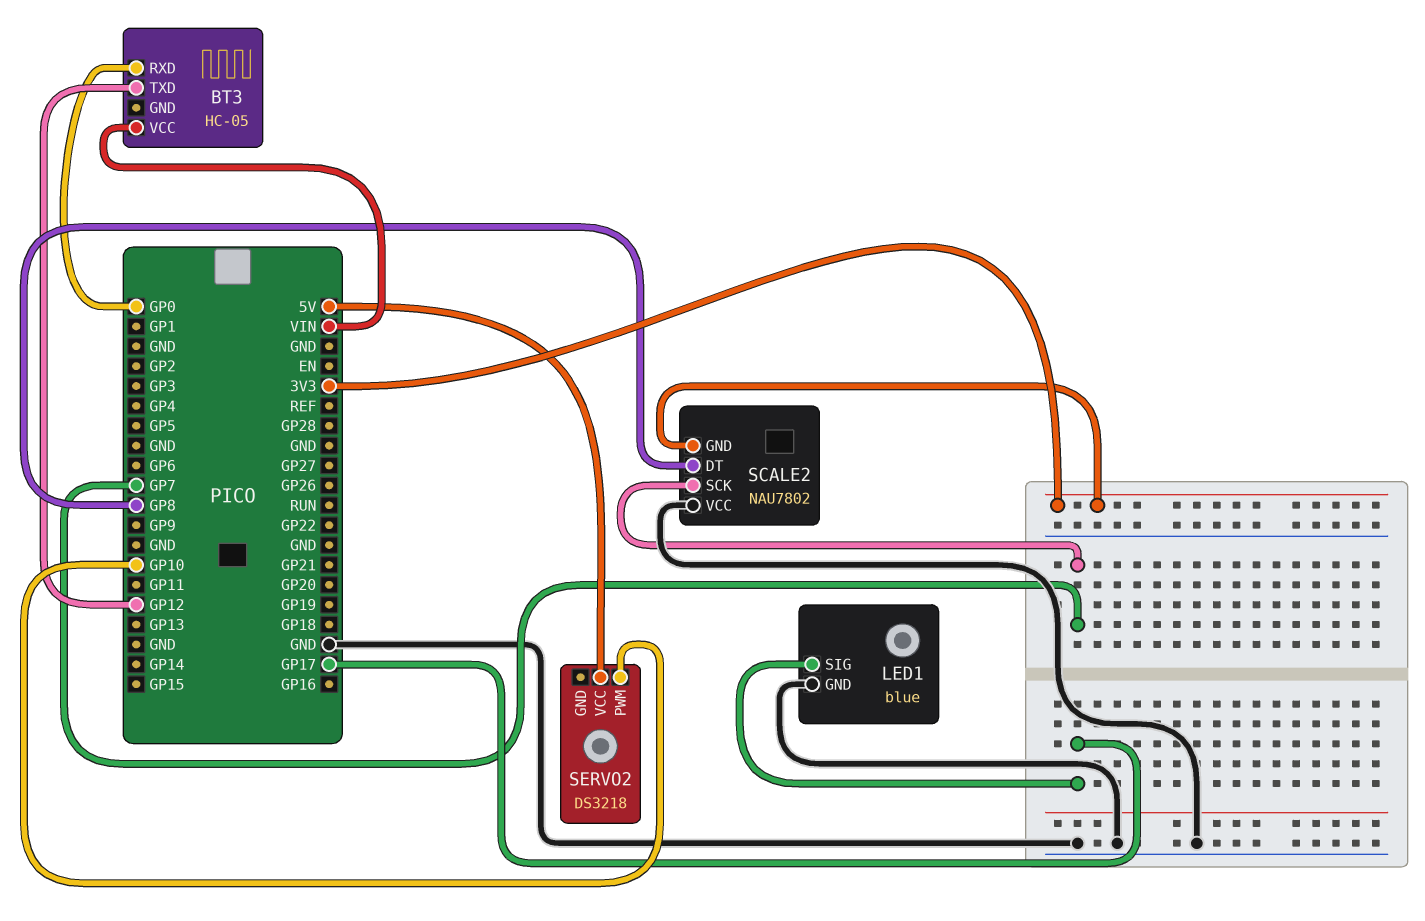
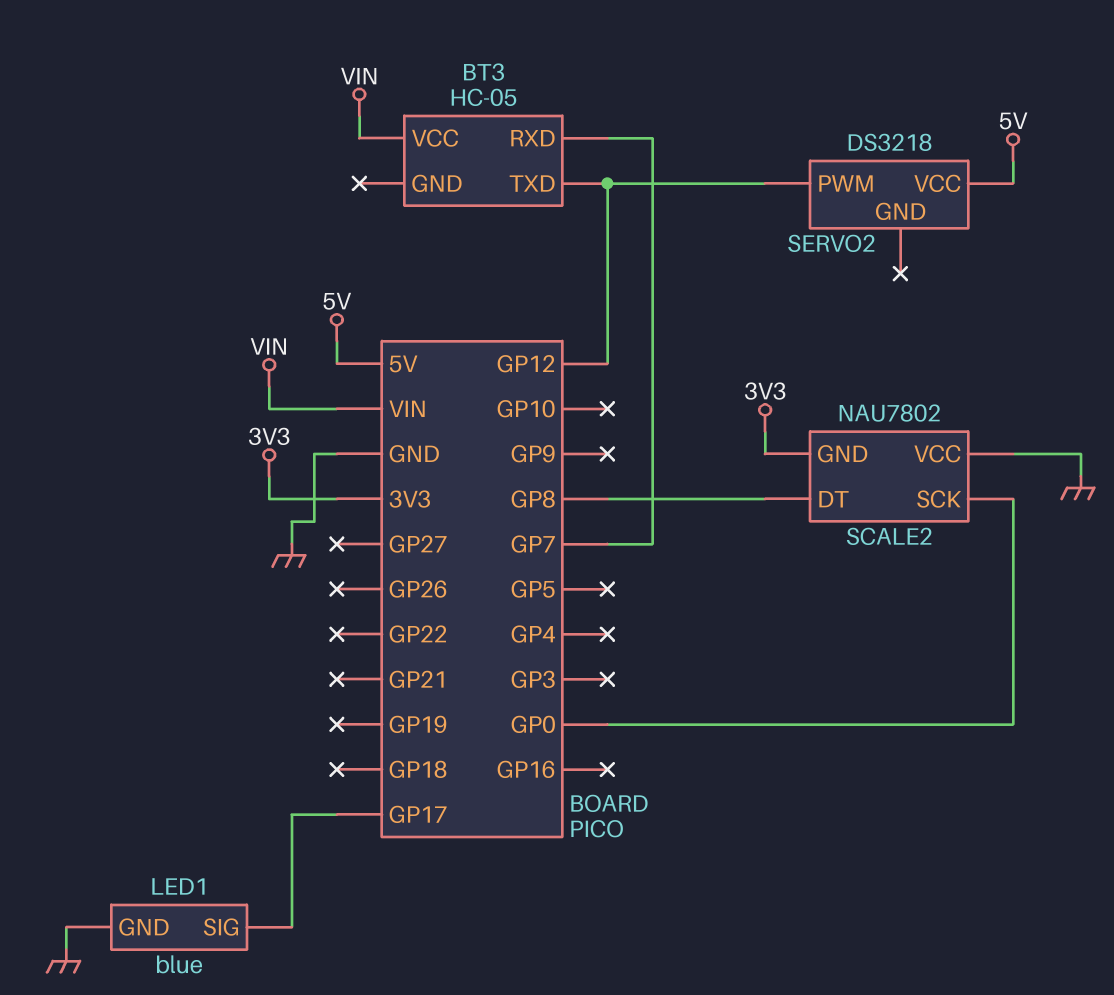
BT3 pin RXD: GP0 -> GP7
SCALE2 pin SCK: GP7 -> GP0
SERVO2 pin PWM: GP10 -> GP12

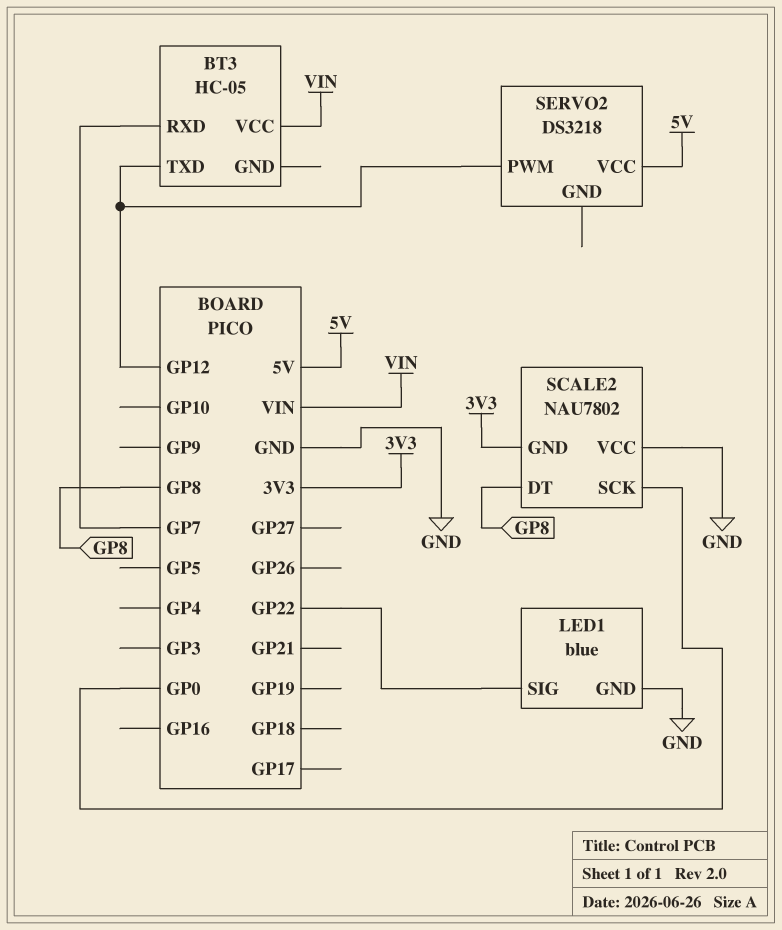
LED1 pin SIG: GP17 -> GP22

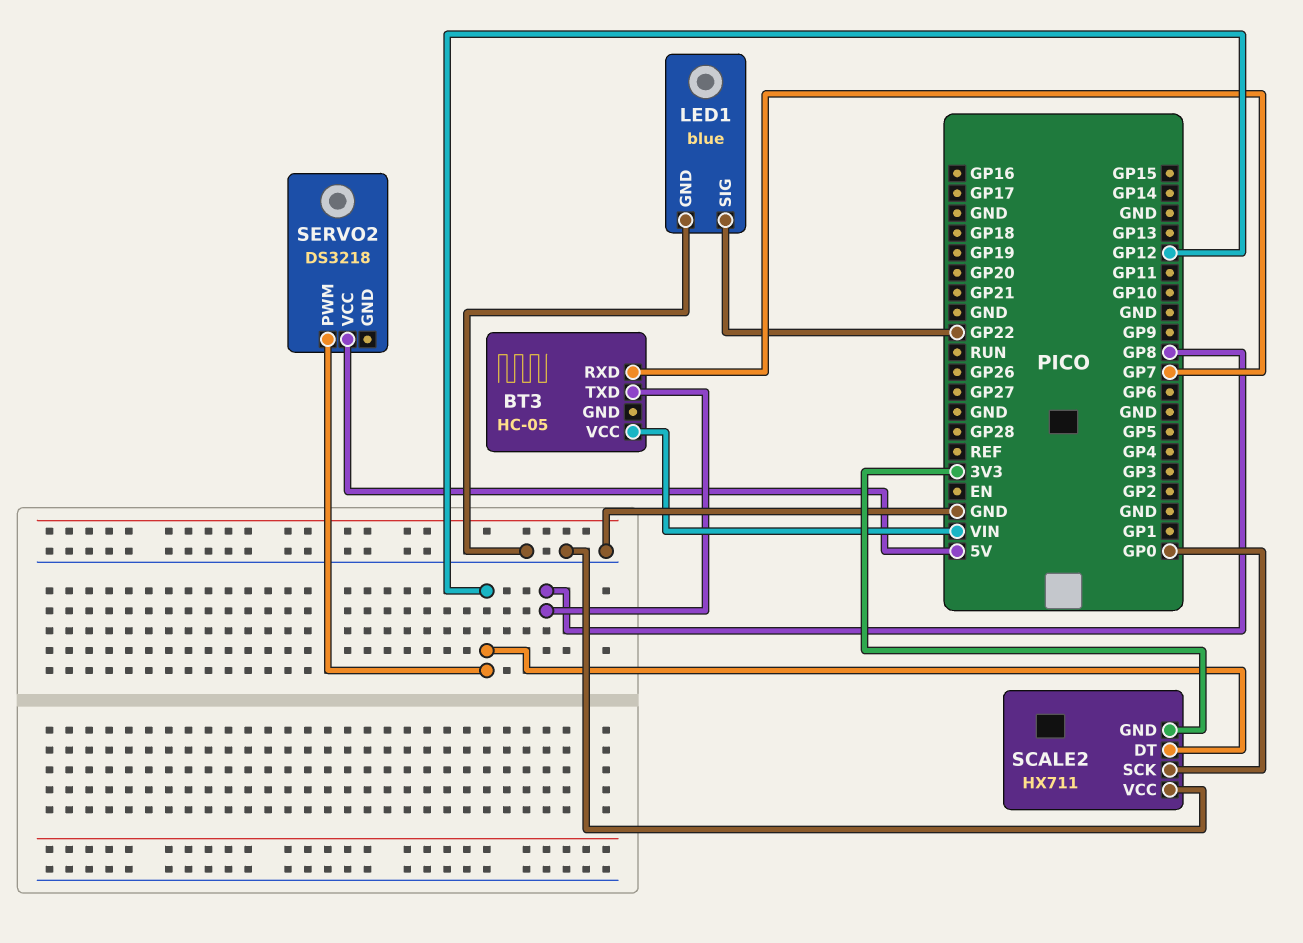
BT3 pin TXD: GP12 -> GP8
SCALE2: NAU7802 -> HX711
SCALE2 pin DT: GP8 -> GP12

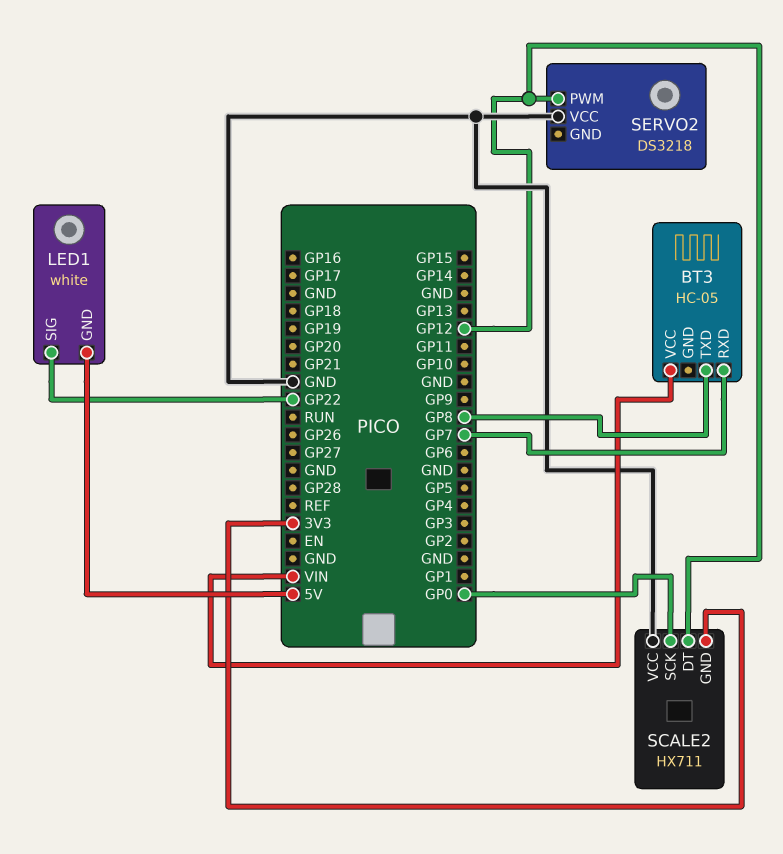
LED1: blue -> white
LED1 pin GND: GND -> 5V
SERVO2 pin VCC: 5V -> GND

